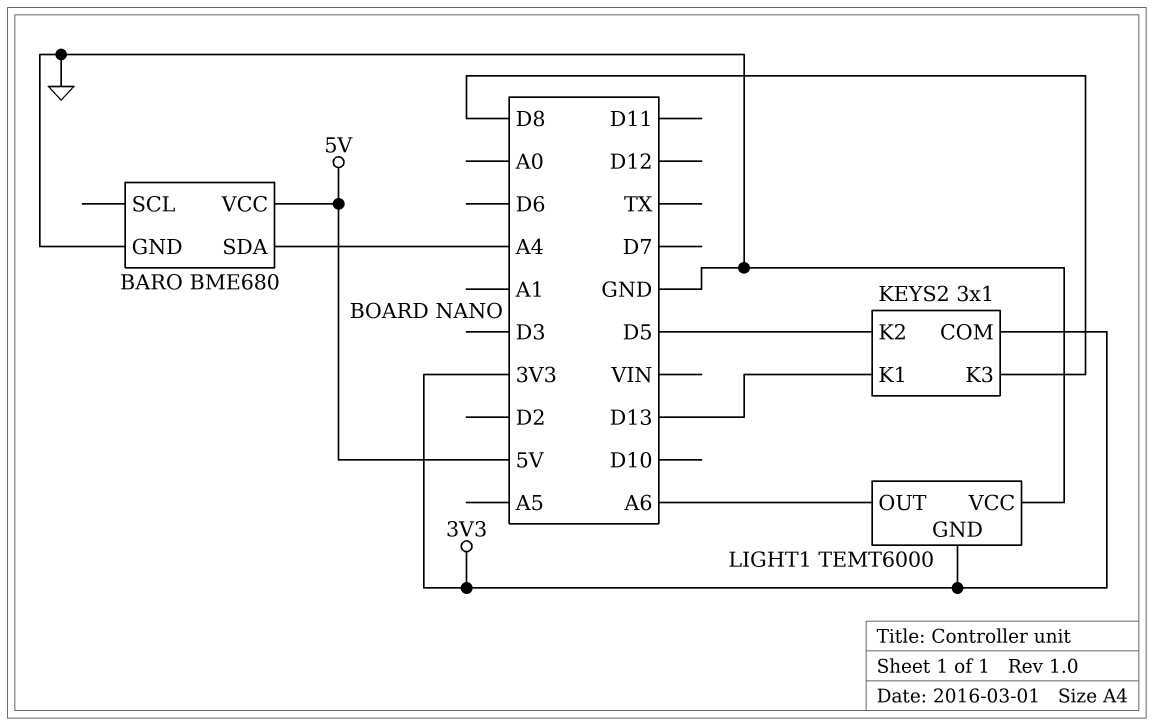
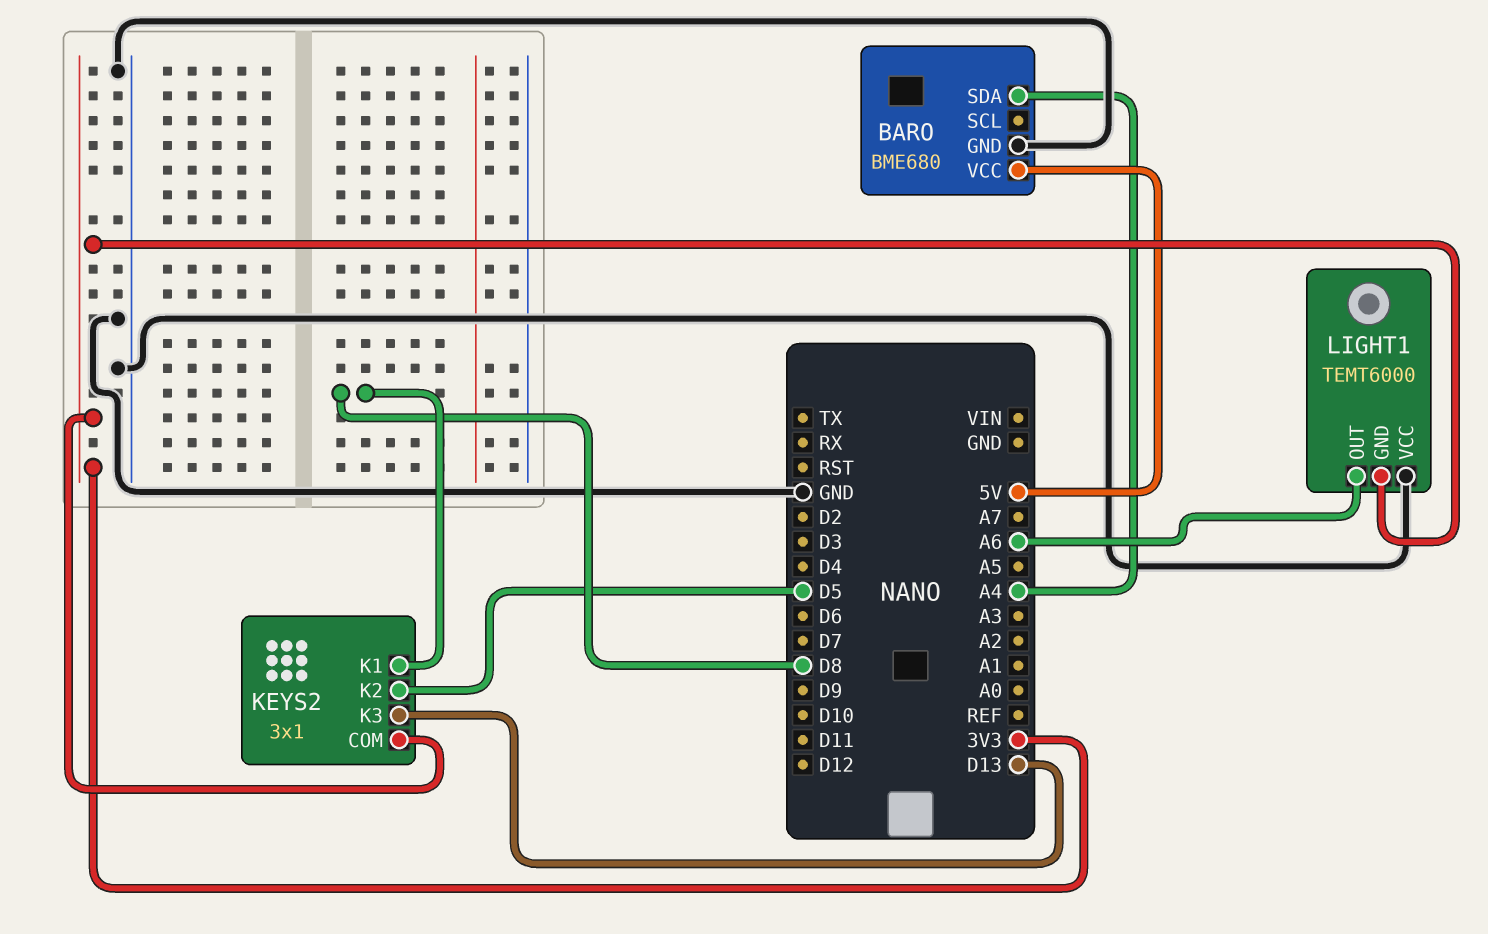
KEYS2 pin K1: D13 -> D8
KEYS2 pin K3: D8 -> D13

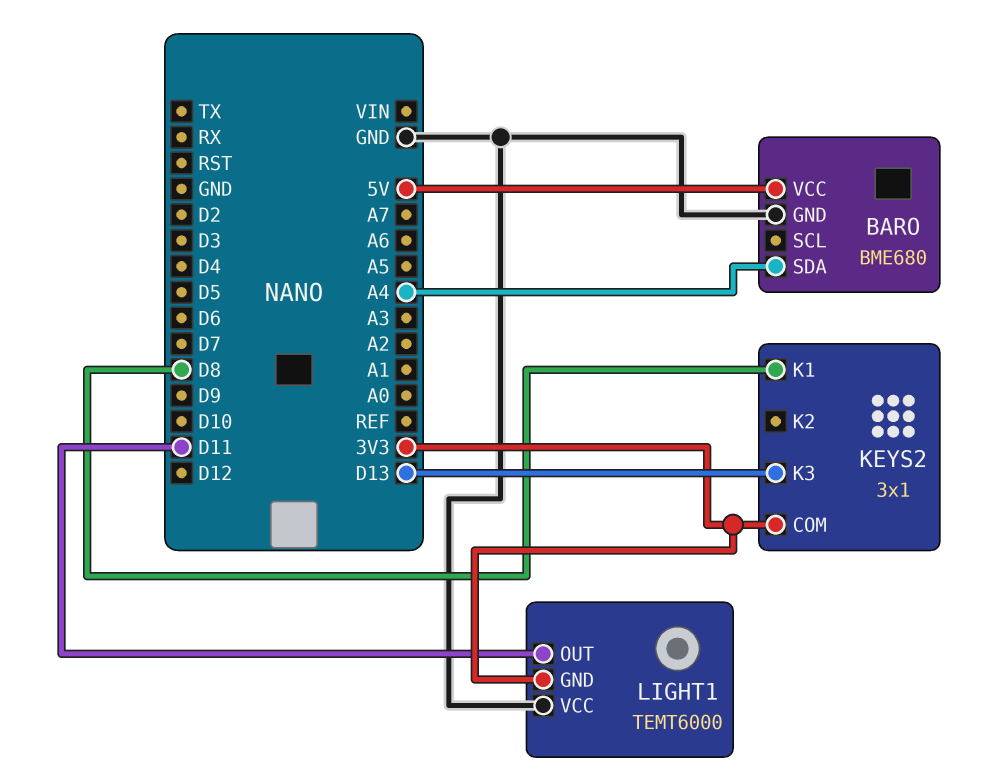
KEYS2 pin K2: D5 -> none
LIGHT1 pin OUT: A6 -> D11

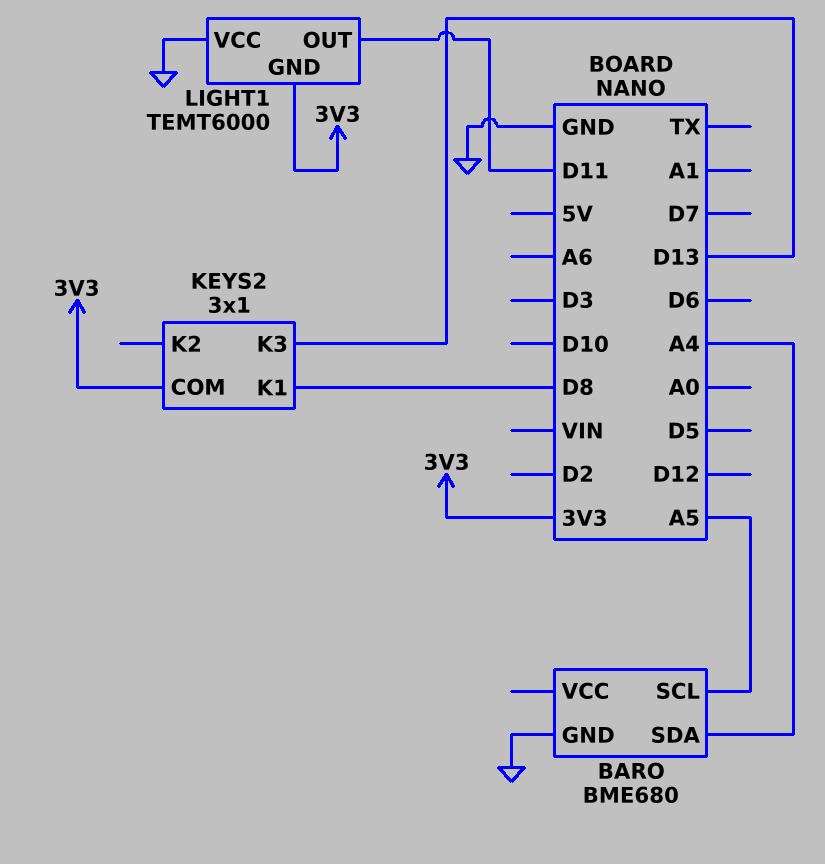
BARO pin SCL: none -> A5
BARO pin VCC: 5V -> none

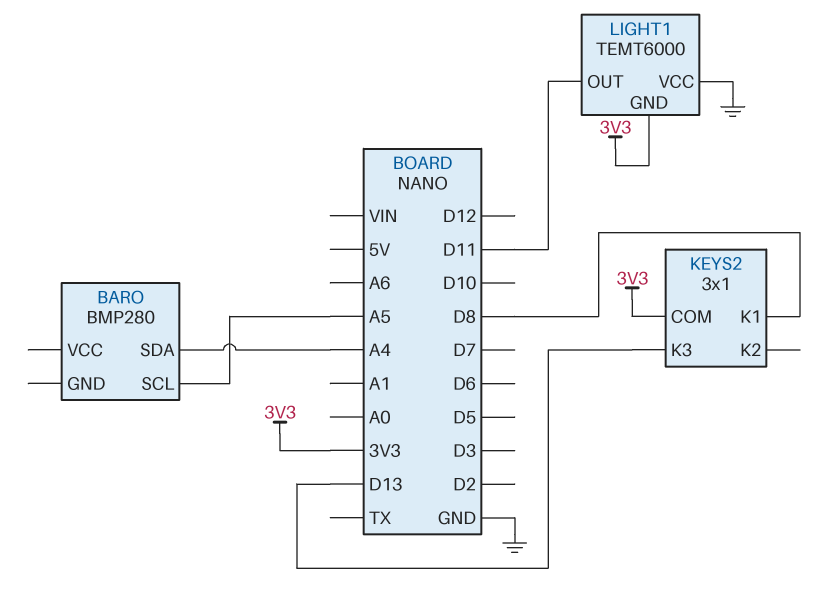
BARO: BME680 -> BMP280
BARO pin GND: GND -> none

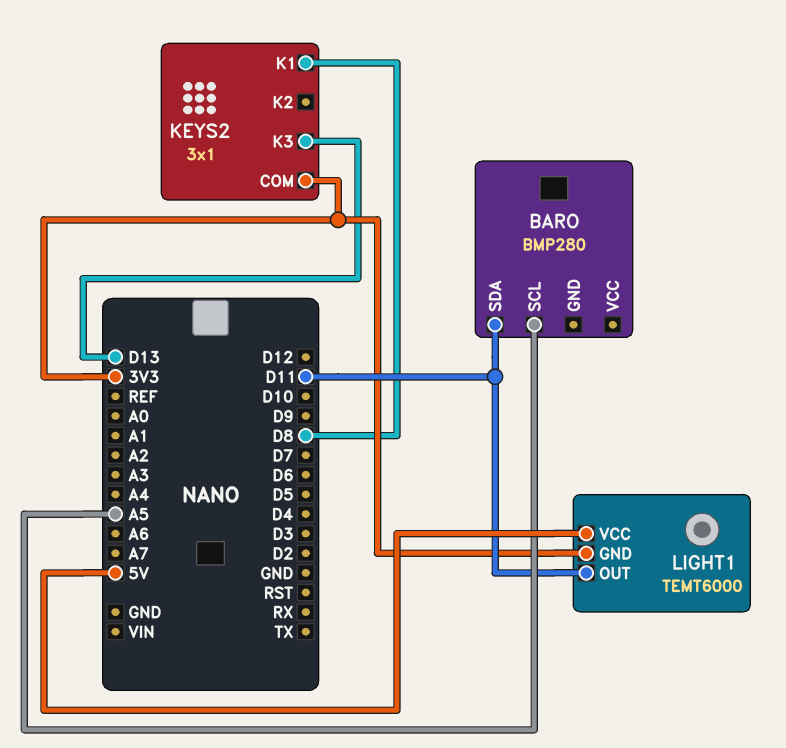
BARO pin SDA: A4 -> D11
LIGHT1 pin VCC: GND -> 5V

